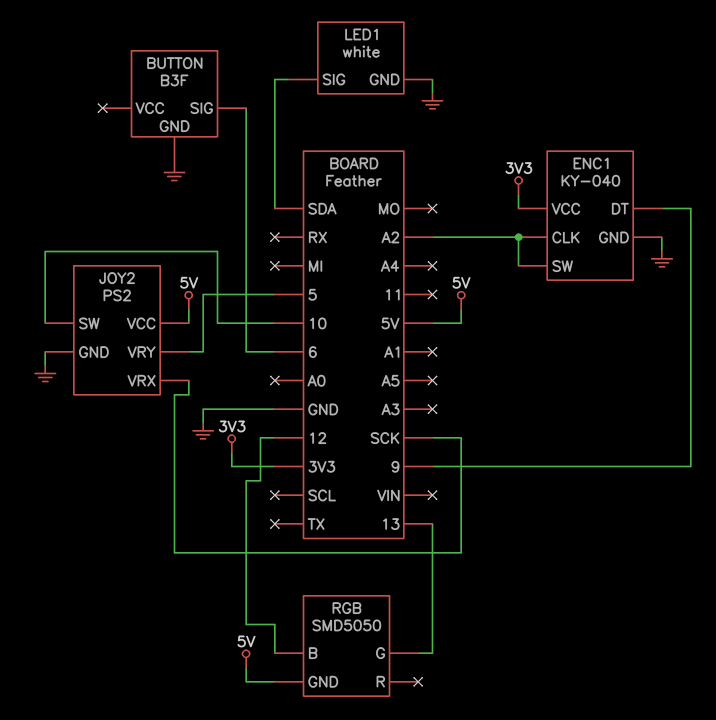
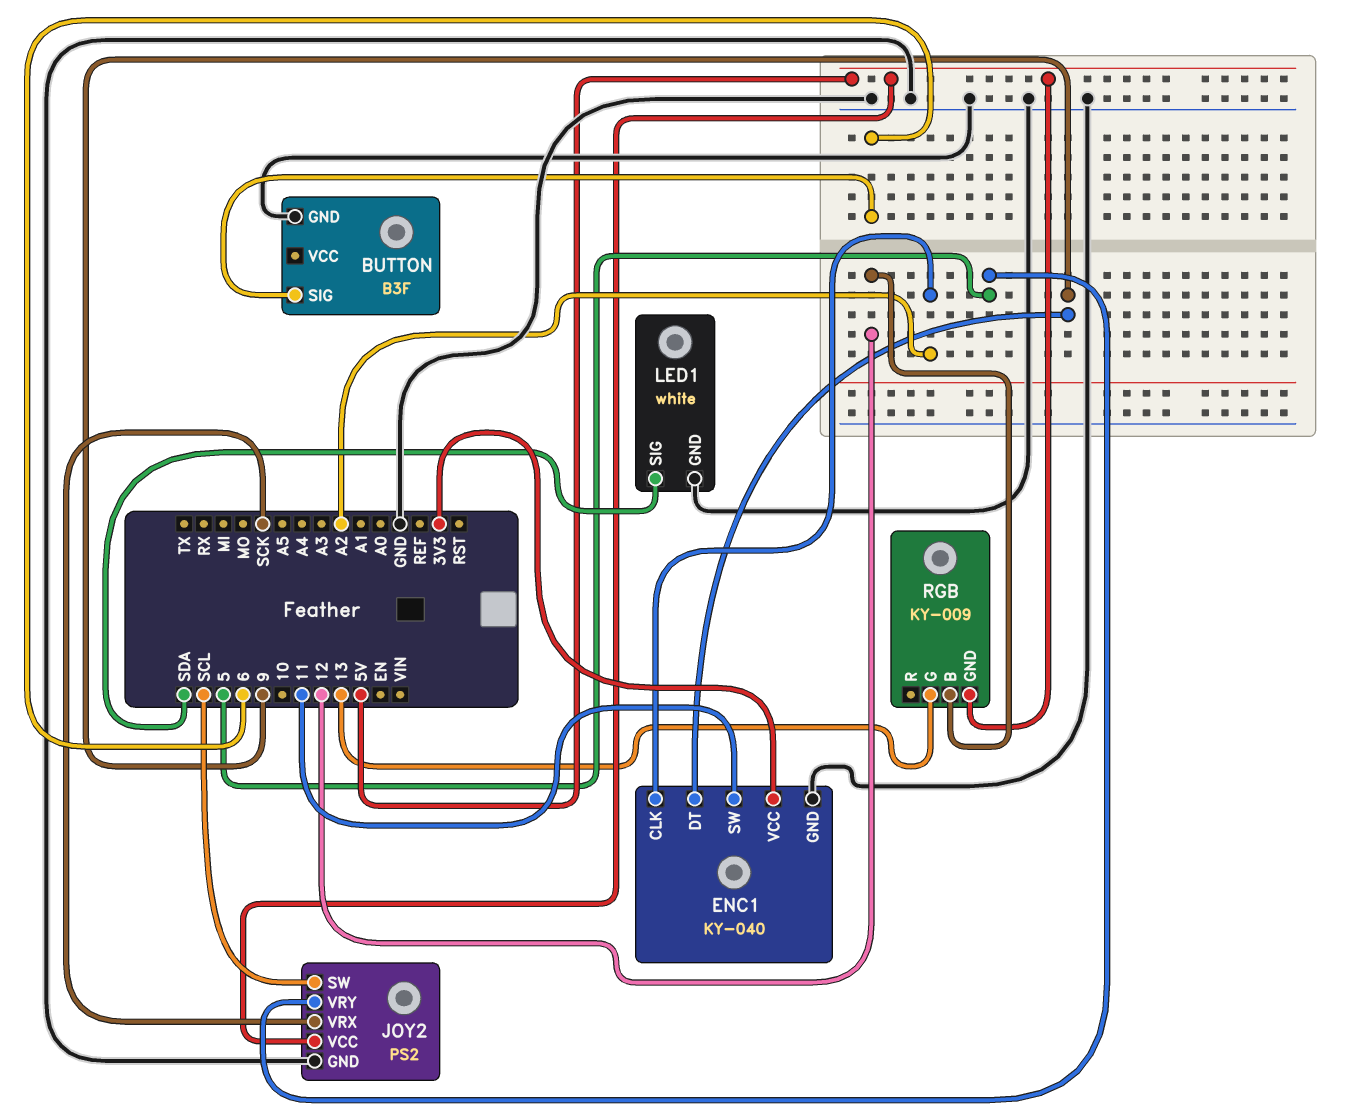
ENC1 pin SW: A2 -> 11
JOY2 pin SW: 10 -> SCL
RGB: SMD5050 -> KY-009

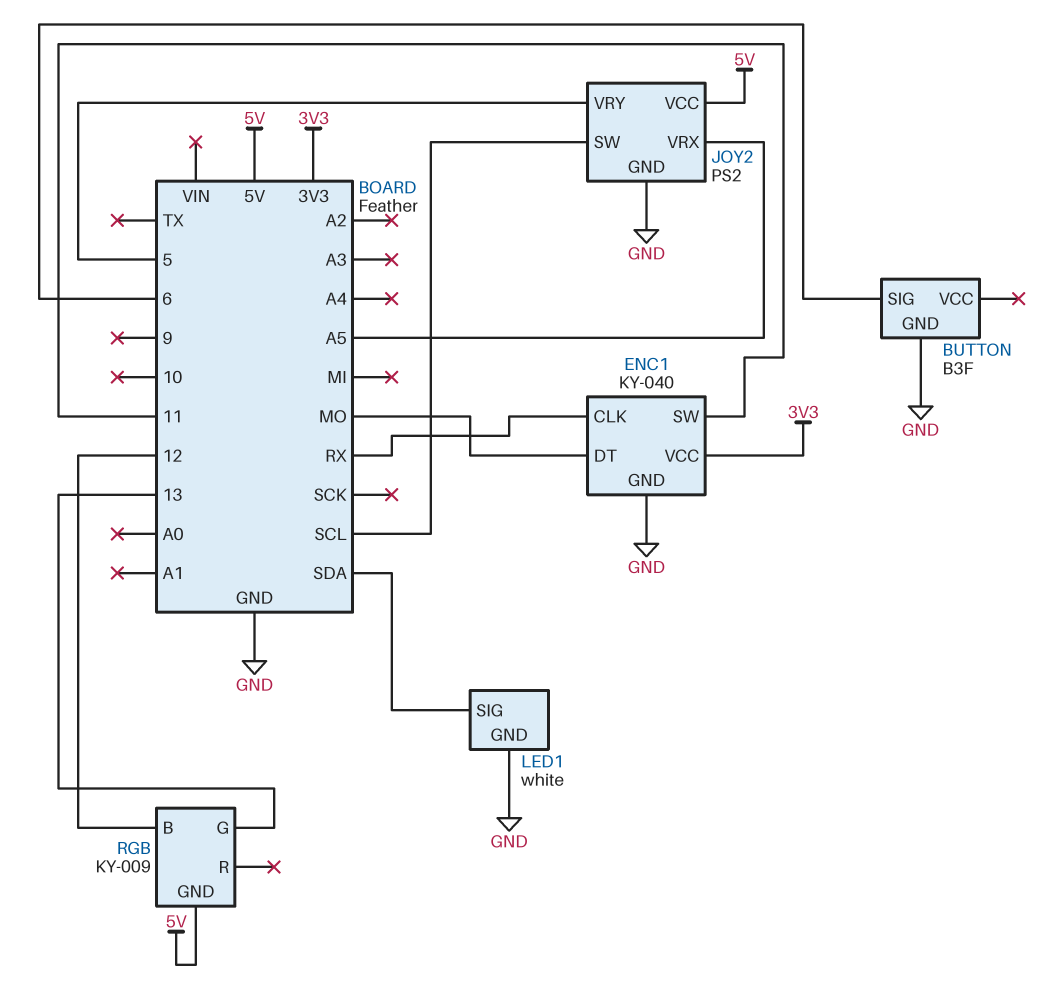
ENC1 pin CLK: A2 -> RX
ENC1 pin DT: 9 -> MO
JOY2 pin VRX: SCK -> A5

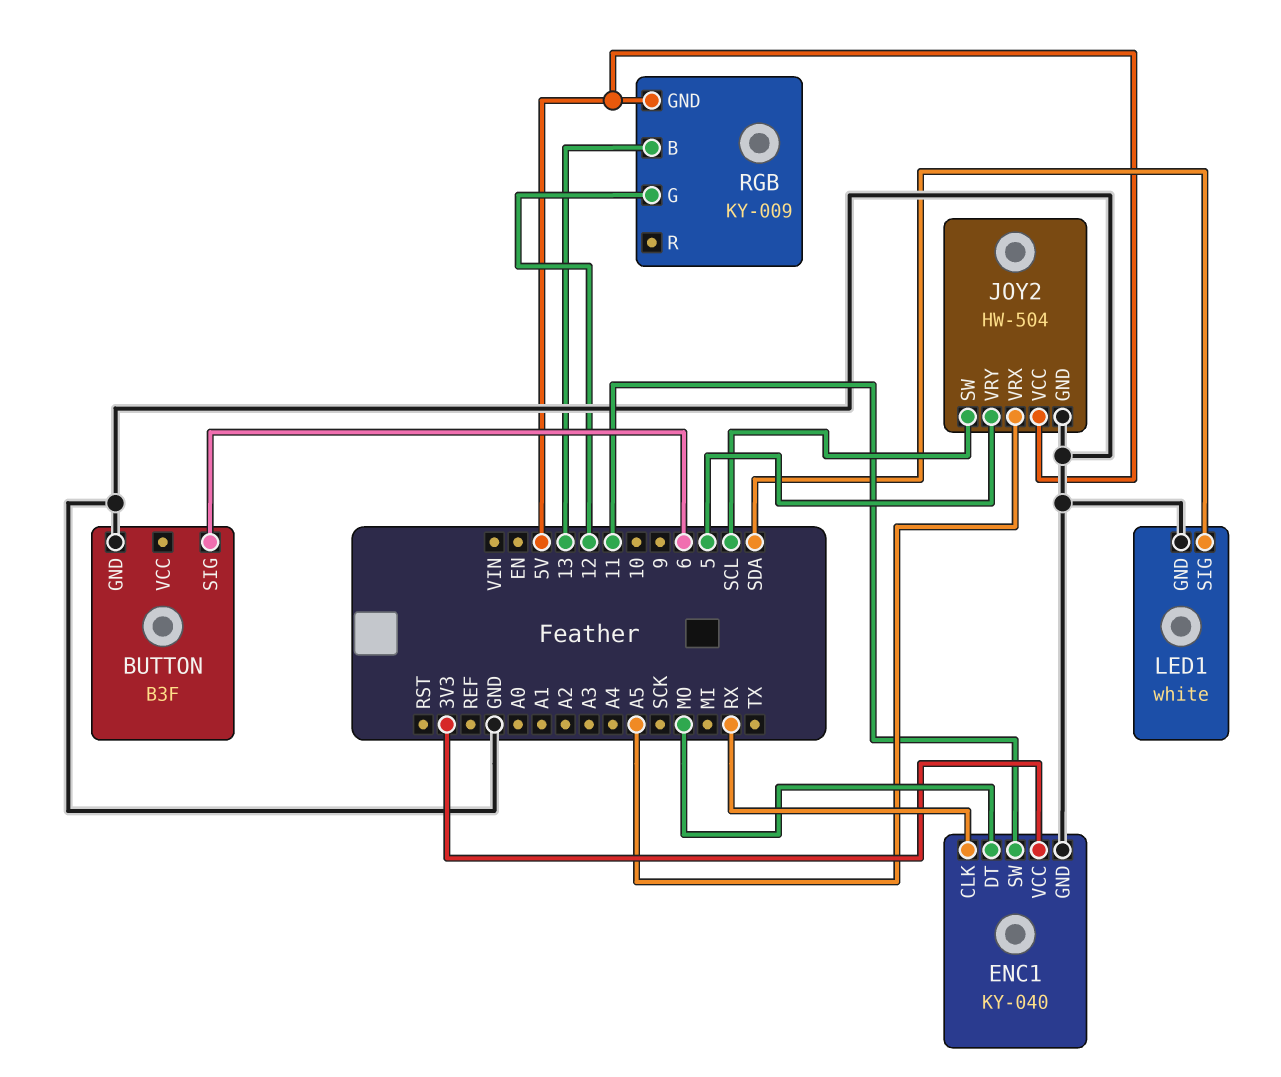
JOY2: PS2 -> HW-504
RGB pin B: 12 -> 13
RGB pin G: 13 -> 12

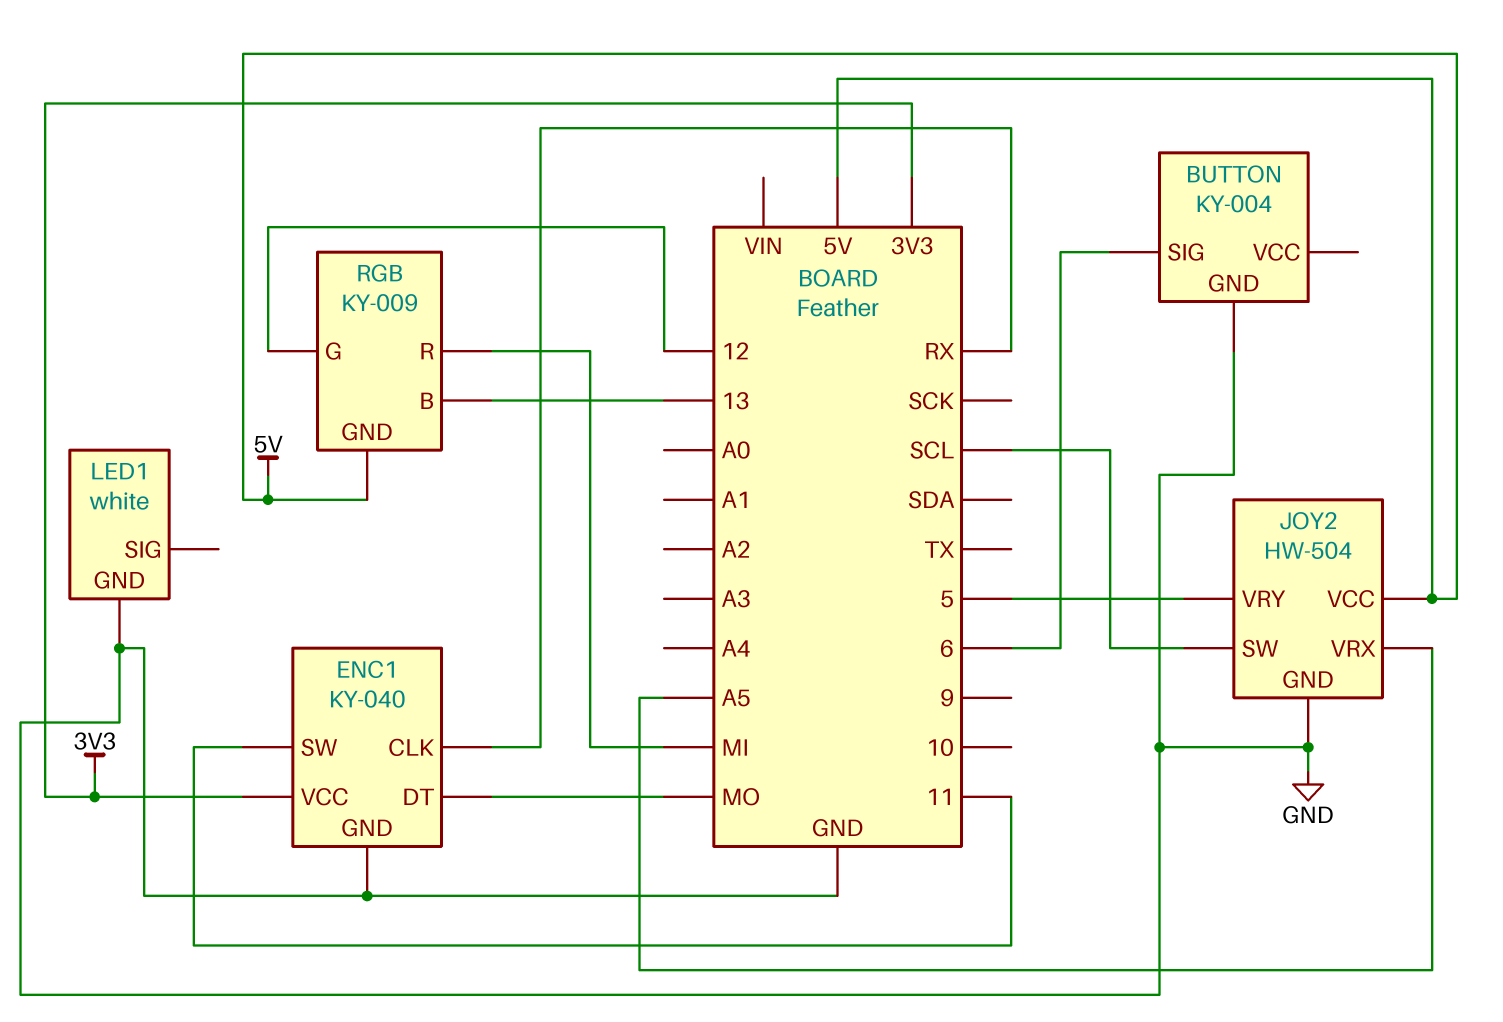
BUTTON: B3F -> KY-004
LED1 pin SIG: SDA -> none
RGB pin R: none -> MI

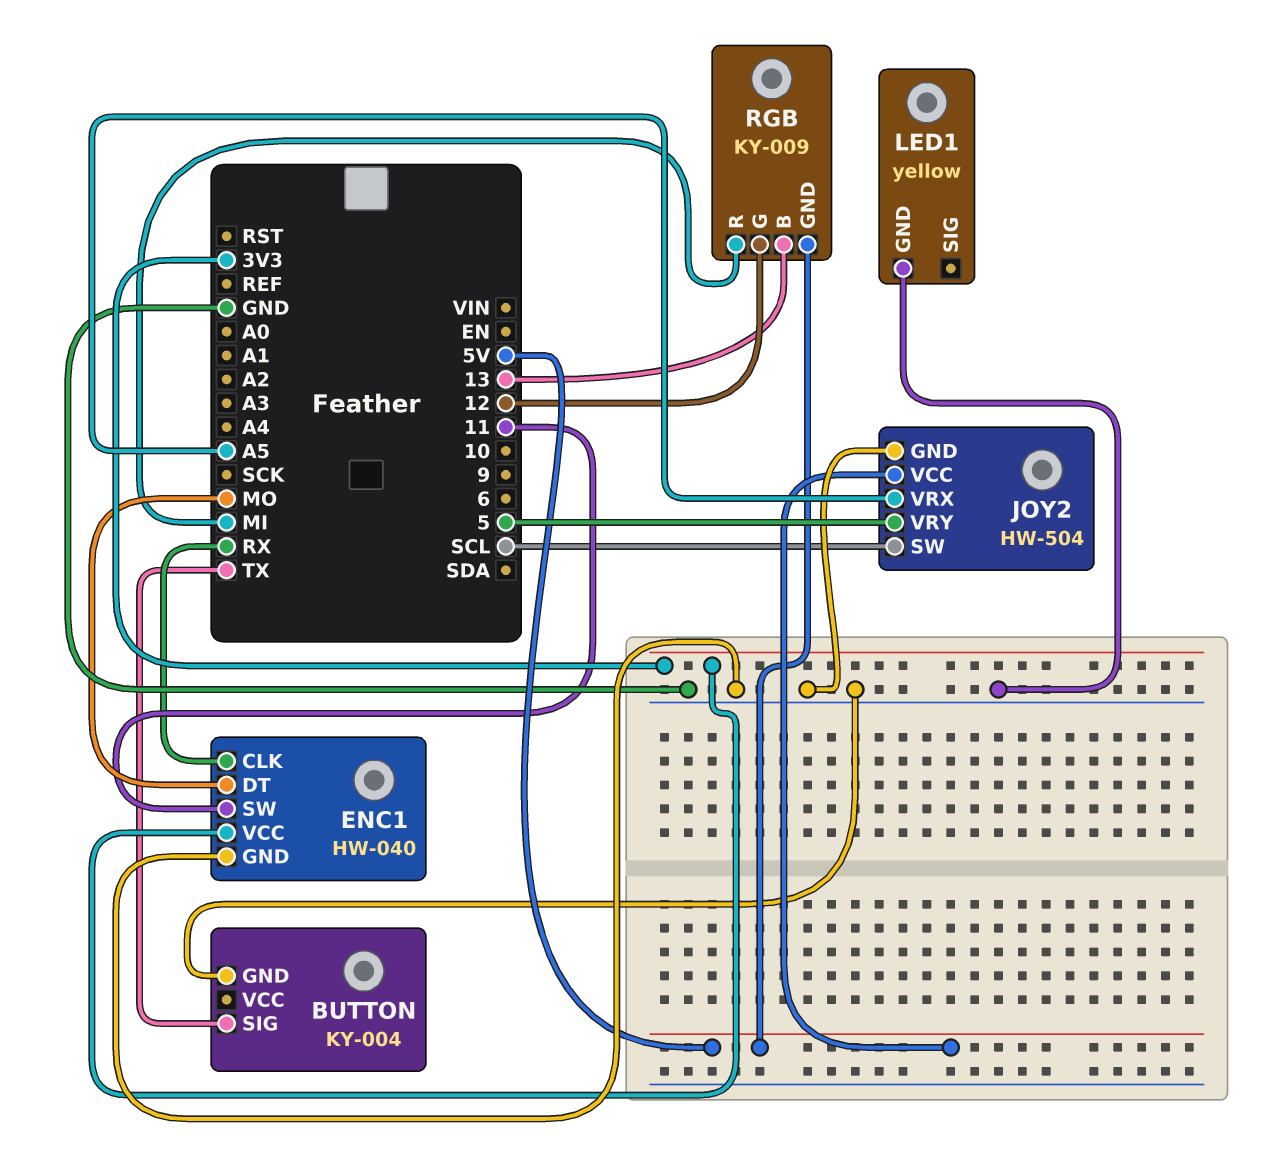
BUTTON pin SIG: 6 -> TX
ENC1: KY-040 -> HW-040
LED1: white -> yellow

